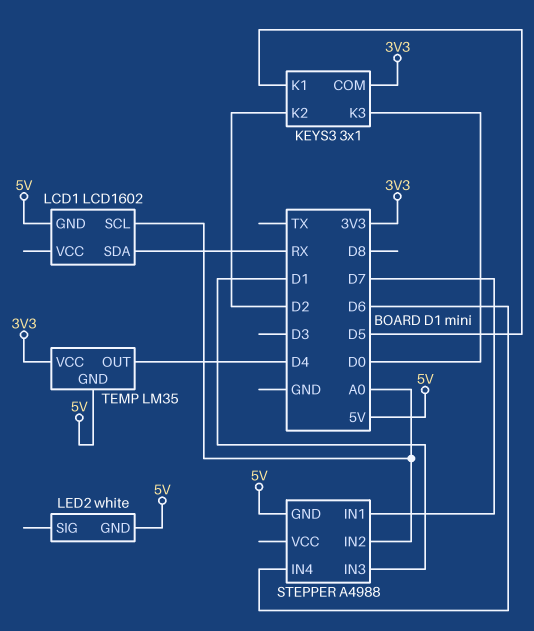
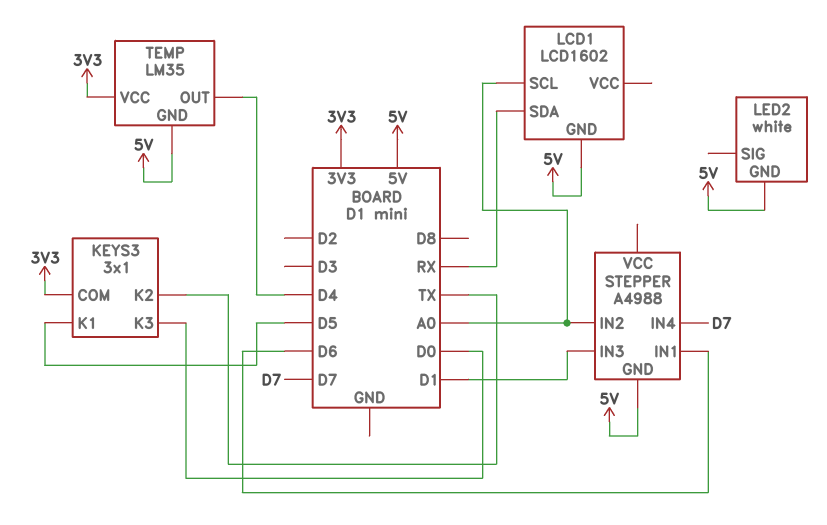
KEYS3 pin K2: D2 -> TX
STEPPER pin IN1: D7 -> D6
STEPPER pin IN4: D6 -> D7

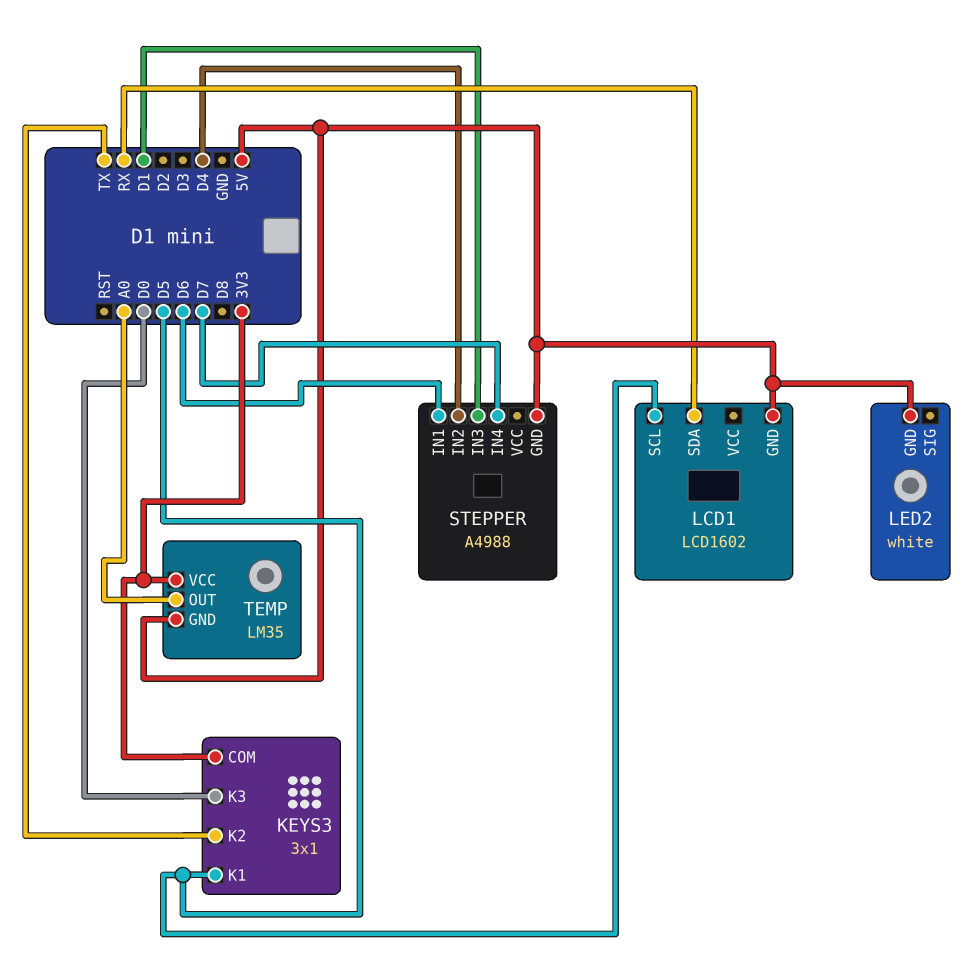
LCD1 pin SCL: A0 -> D5
STEPPER pin IN2: A0 -> D4
TEMP pin OUT: D4 -> A0

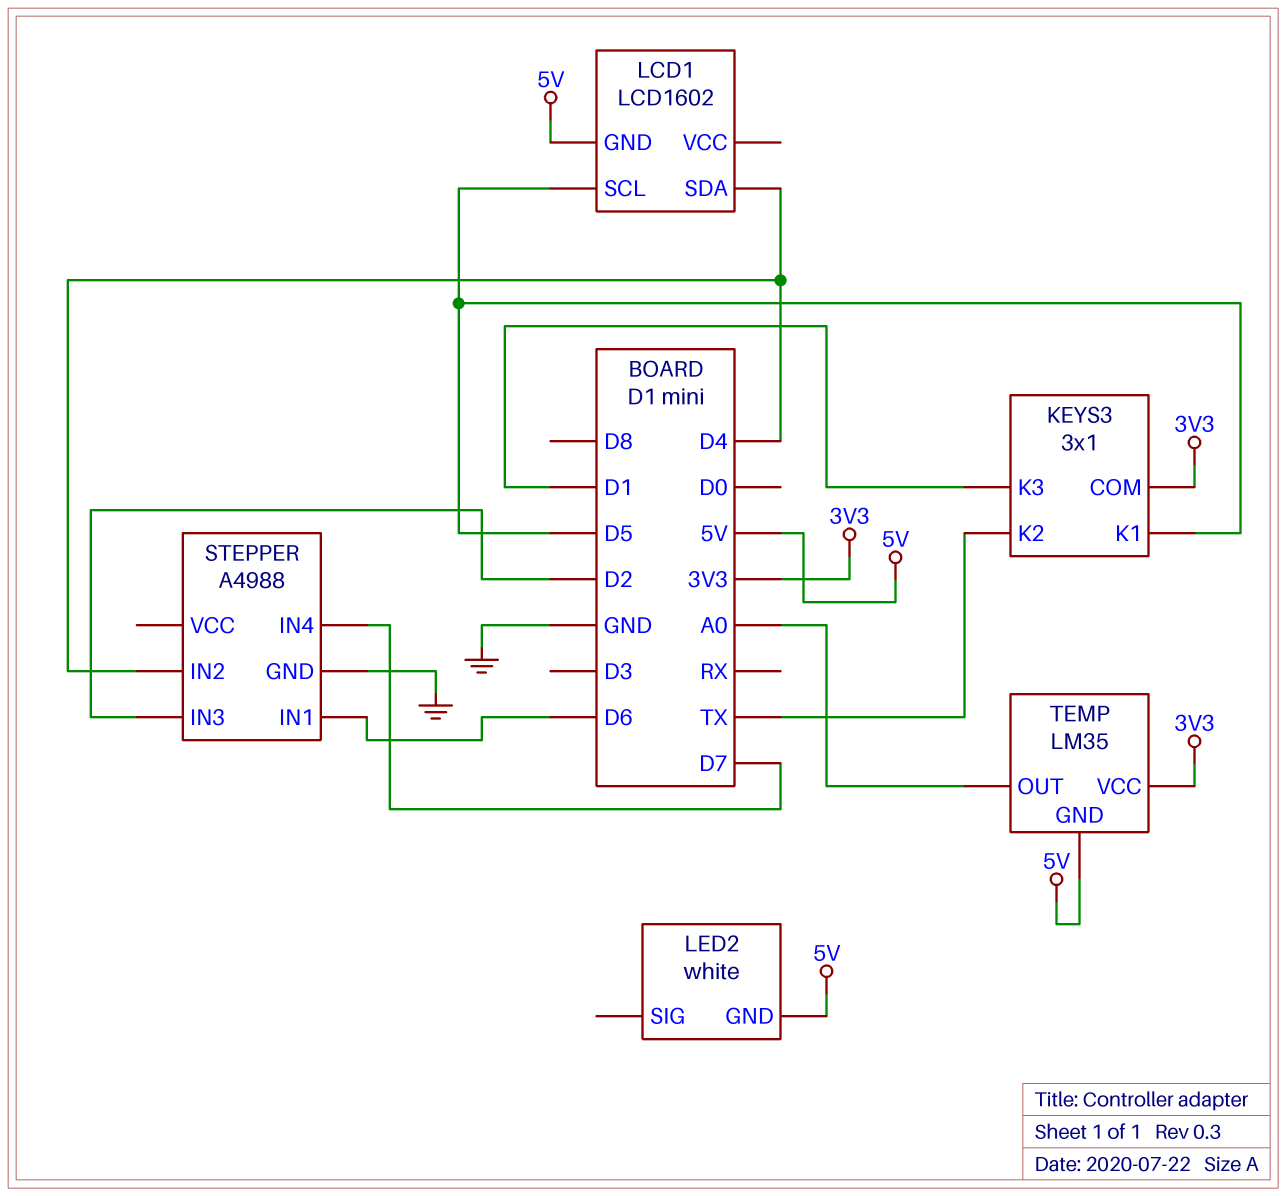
KEYS3 pin K3: D0 -> D1
LCD1 pin SDA: RX -> D4
STEPPER pin GND: 5V -> GND
STEPPER pin IN3: D1 -> D2

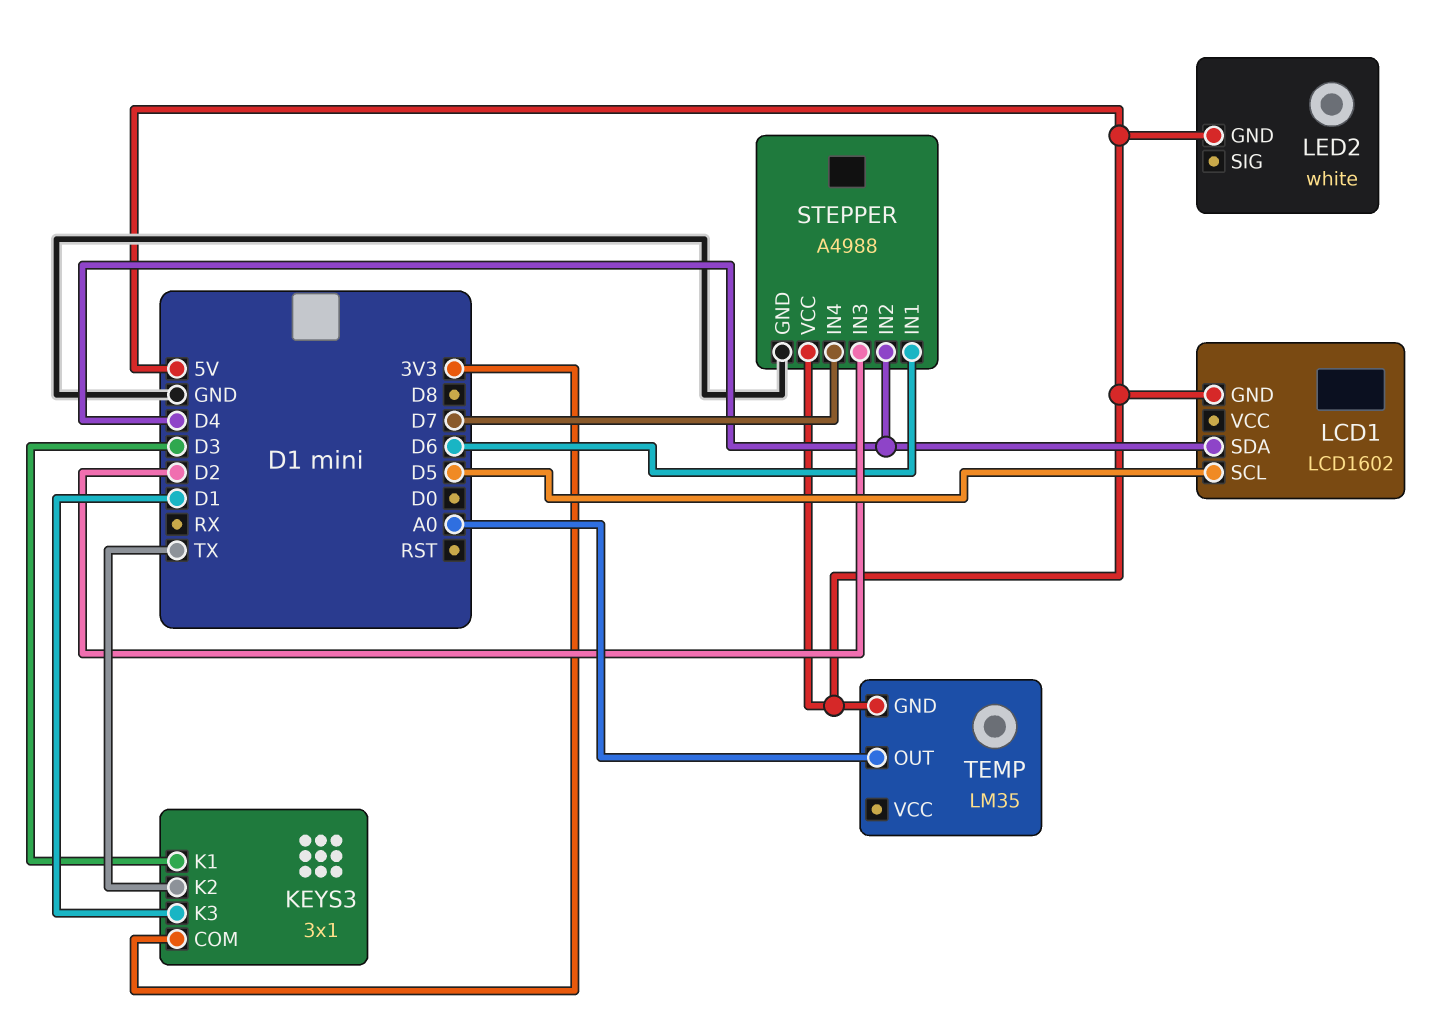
KEYS3 pin K1: D5 -> D3
STEPPER pin VCC: none -> 5V
TEMP pin VCC: 3V3 -> none

